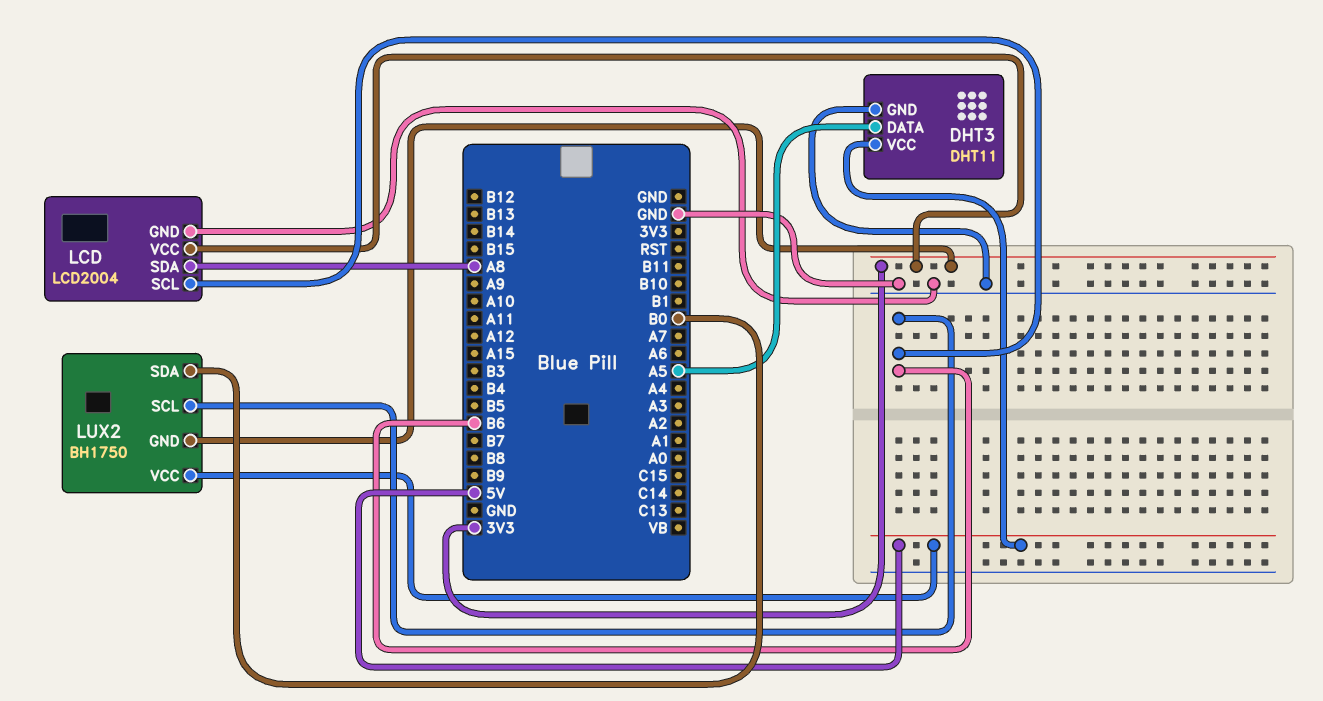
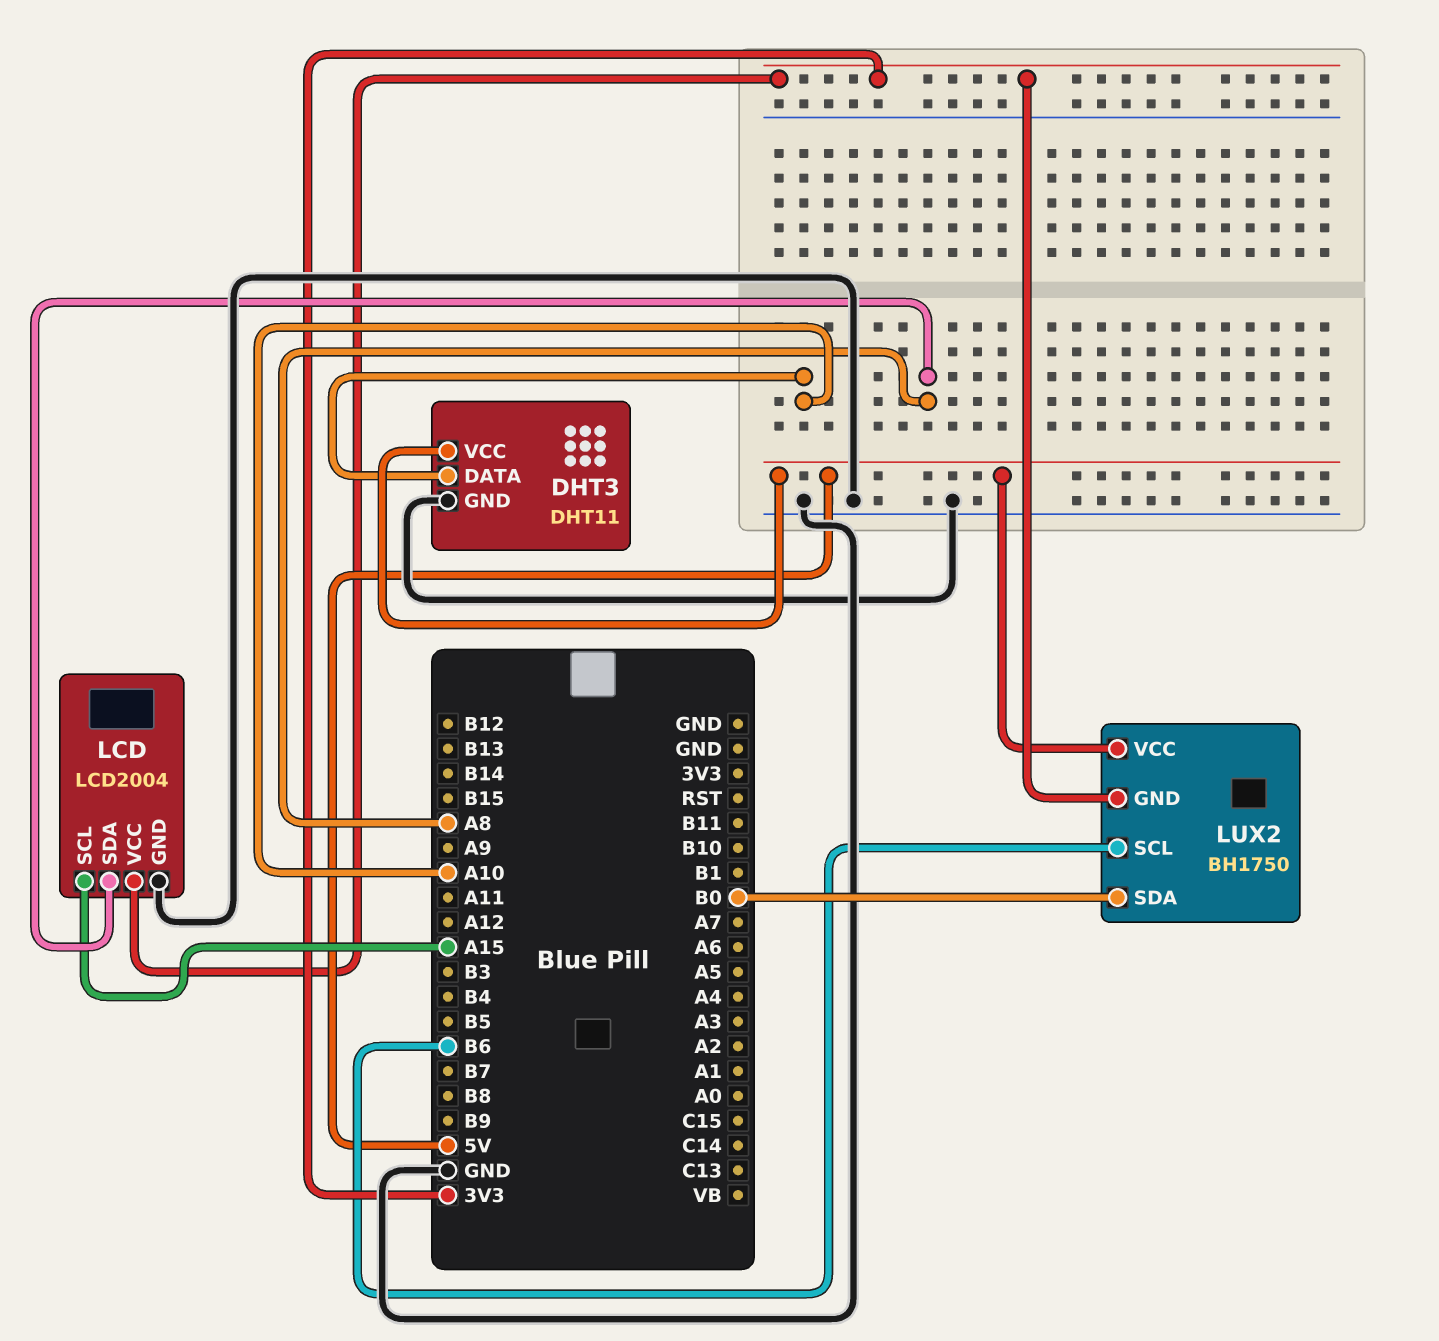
DHT3 pin DATA: A5 -> A10
LCD pin SCL: B6 -> A15

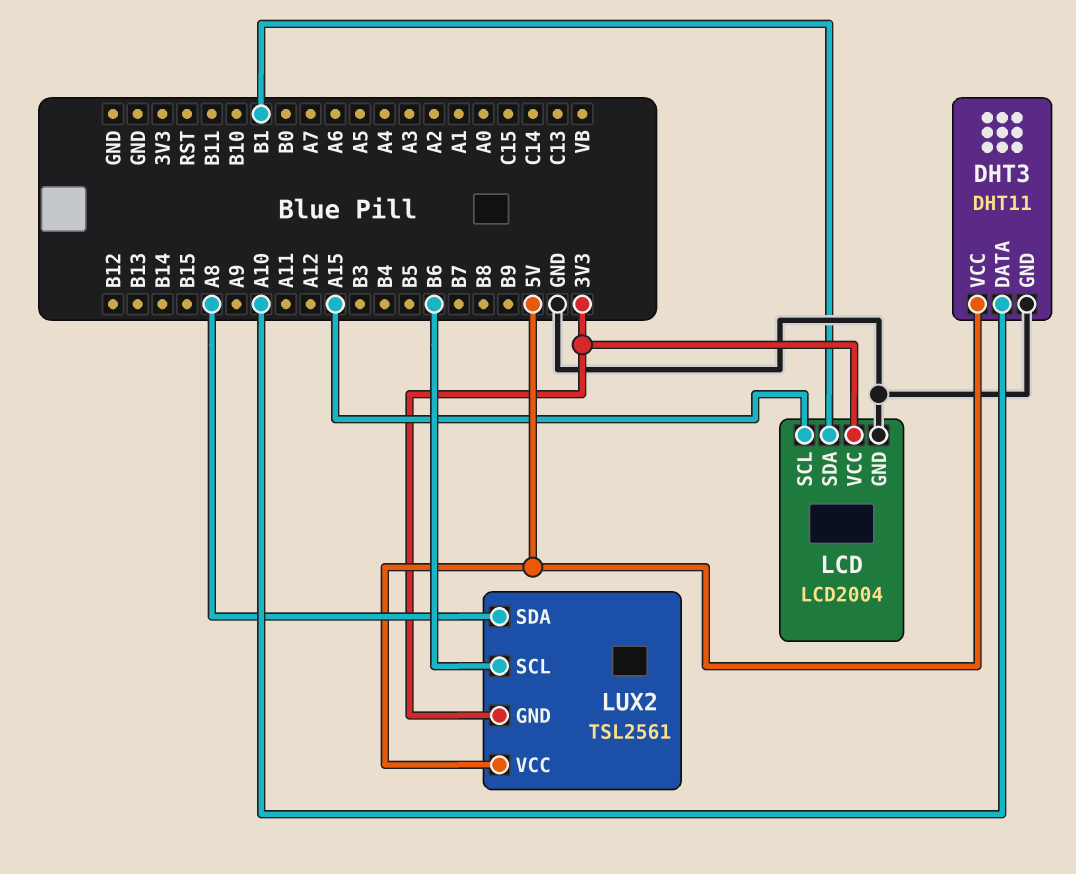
LCD pin SDA: A8 -> B1
LUX2: BH1750 -> TSL2561
LUX2 pin SDA: B0 -> A8

